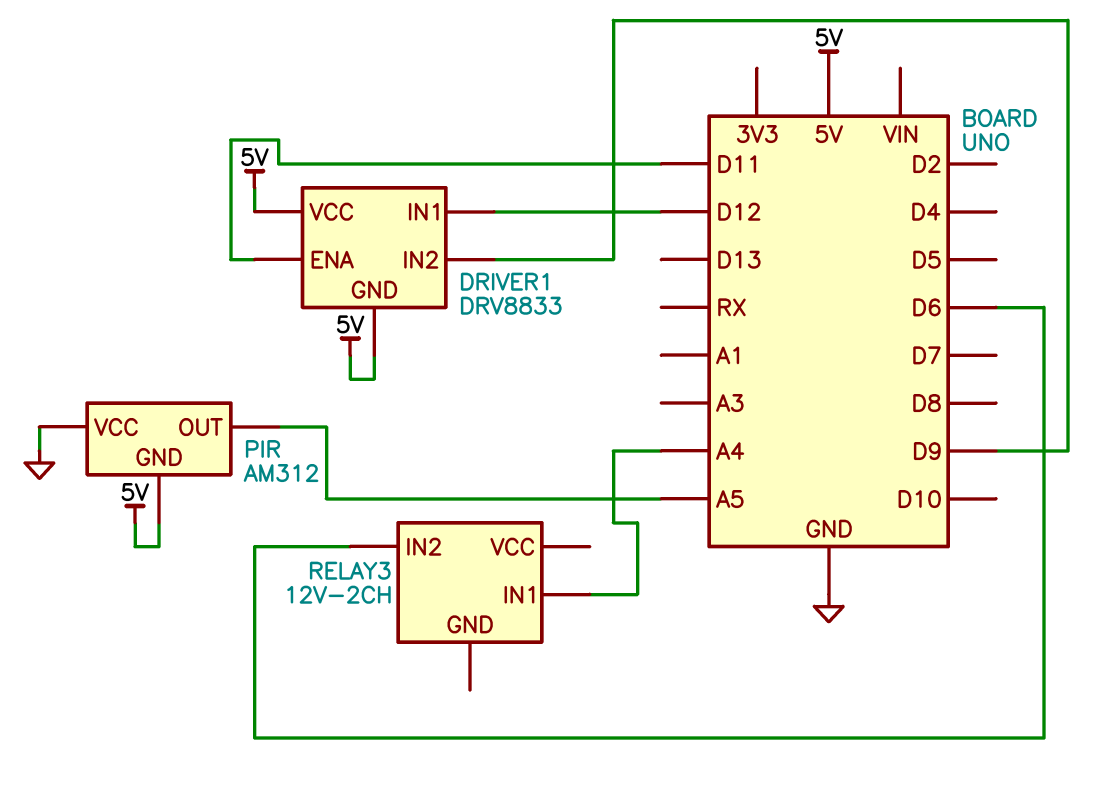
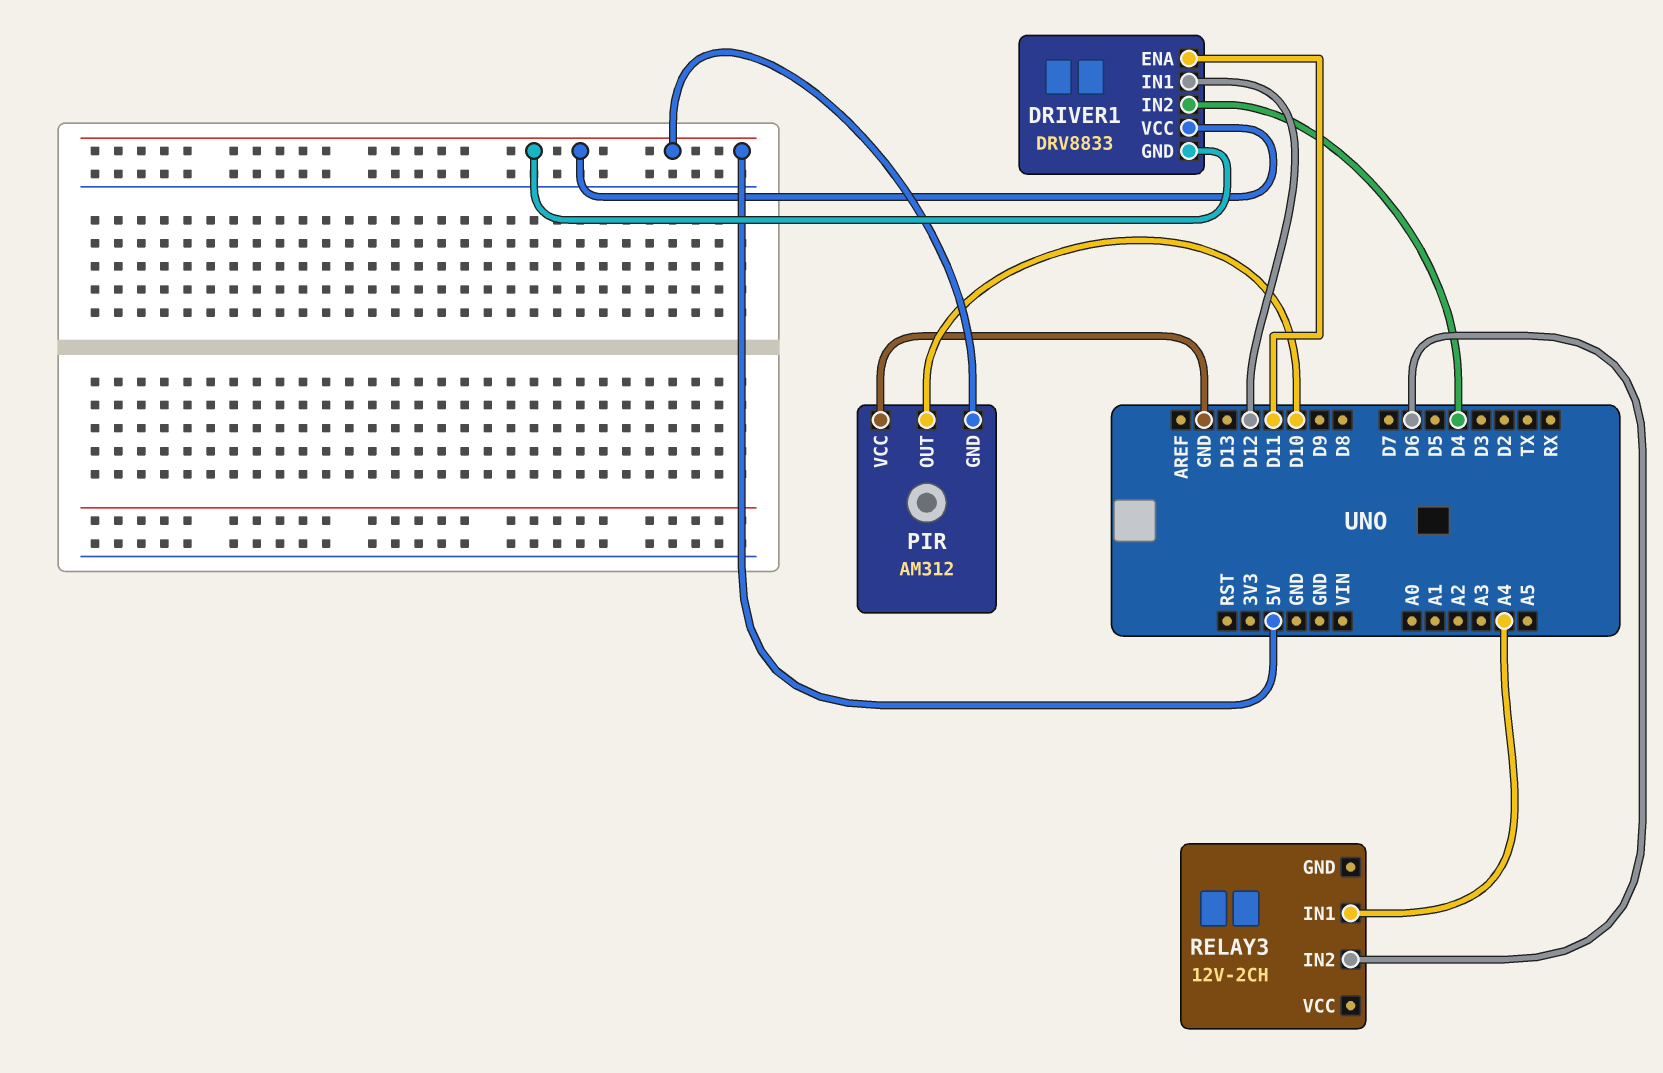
DRIVER1 pin IN2: D9 -> D4
PIR pin OUT: A5 -> D10

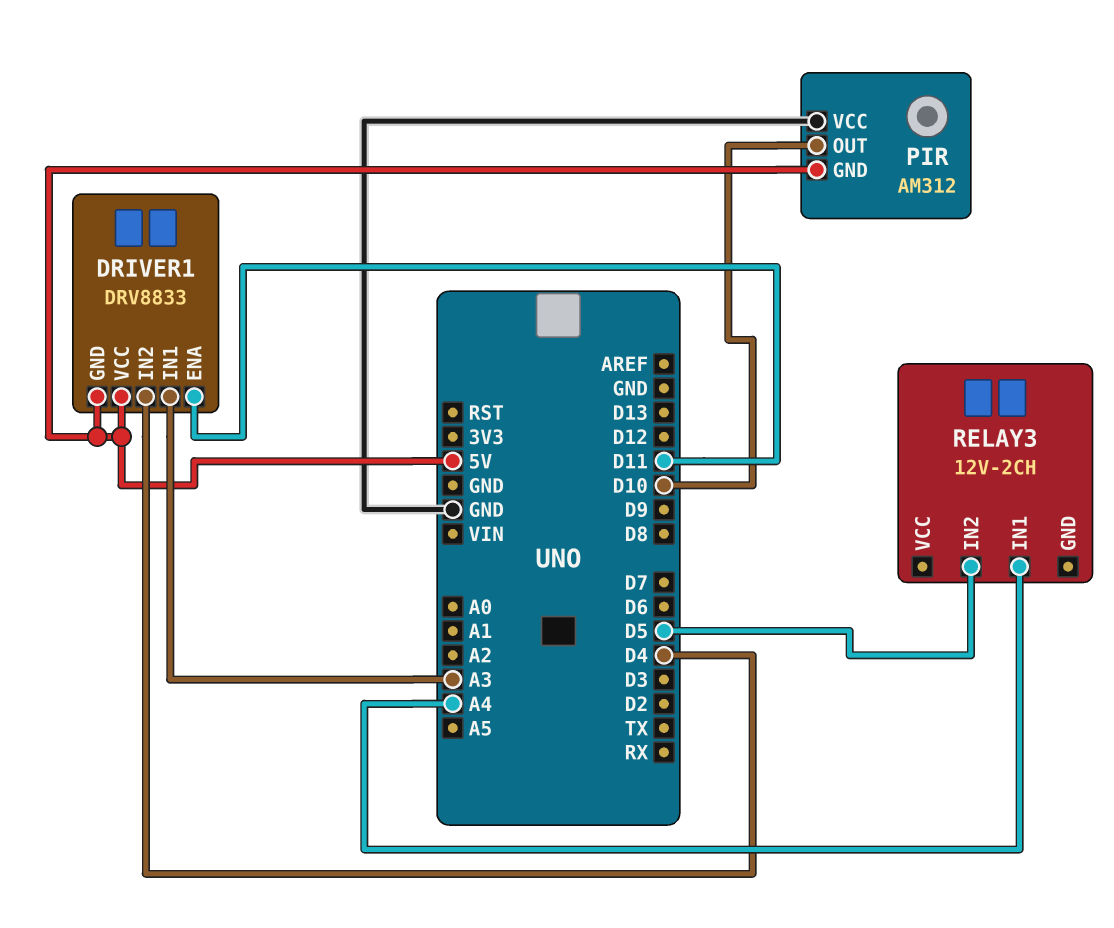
DRIVER1 pin IN1: D12 -> A3
RELAY3 pin IN2: D6 -> D5

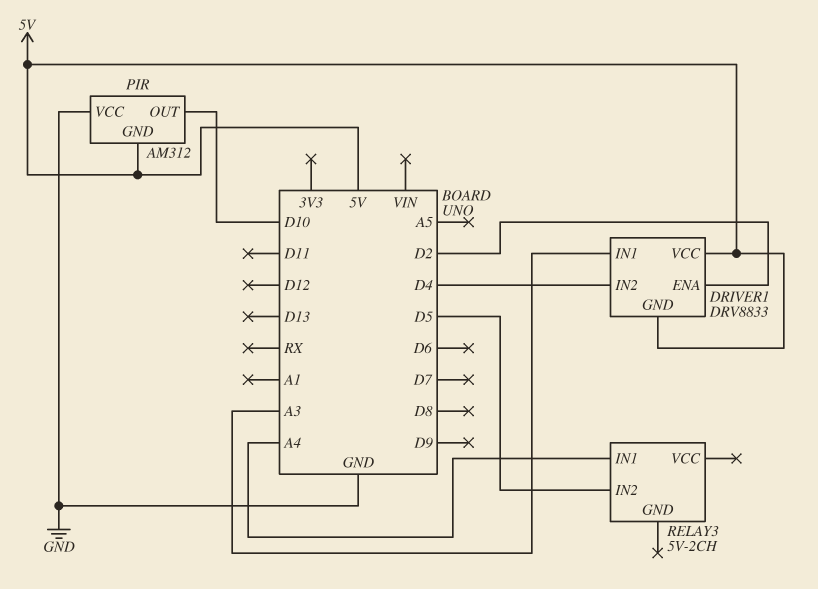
DRIVER1 pin ENA: D11 -> D2
RELAY3: 12V-2CH -> 5V-2CH

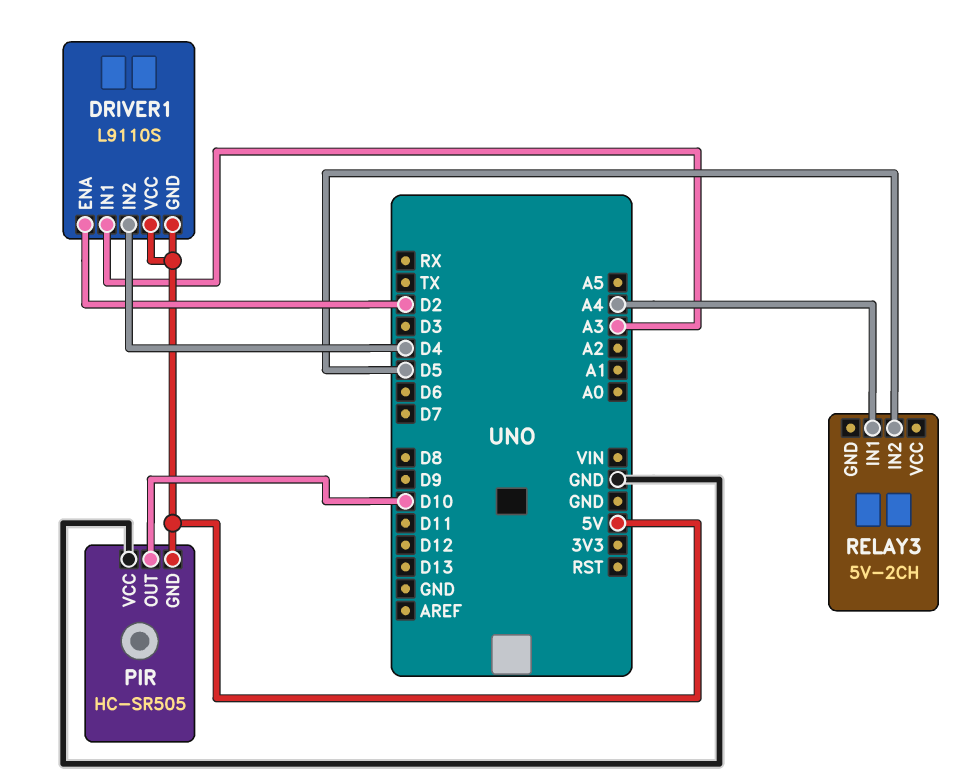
DRIVER1: DRV8833 -> L9110S
PIR: AM312 -> HC-SR505

